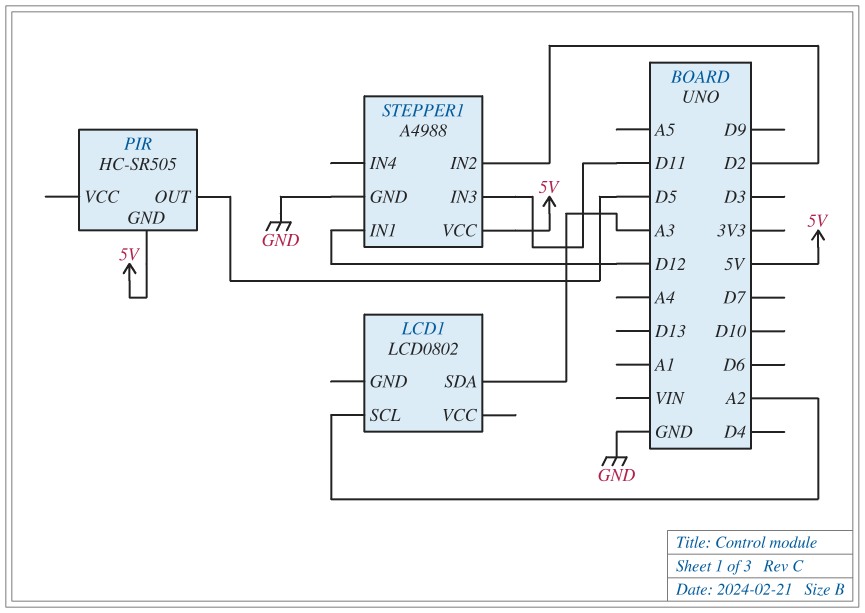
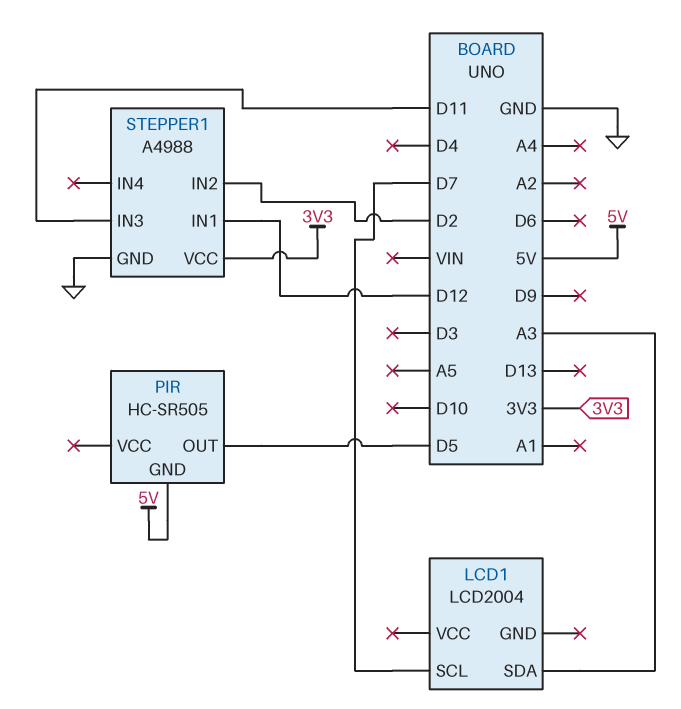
LCD1: LCD0802 -> LCD2004
LCD1 pin SCL: A2 -> D7
STEPPER1 pin VCC: 5V -> 3V3

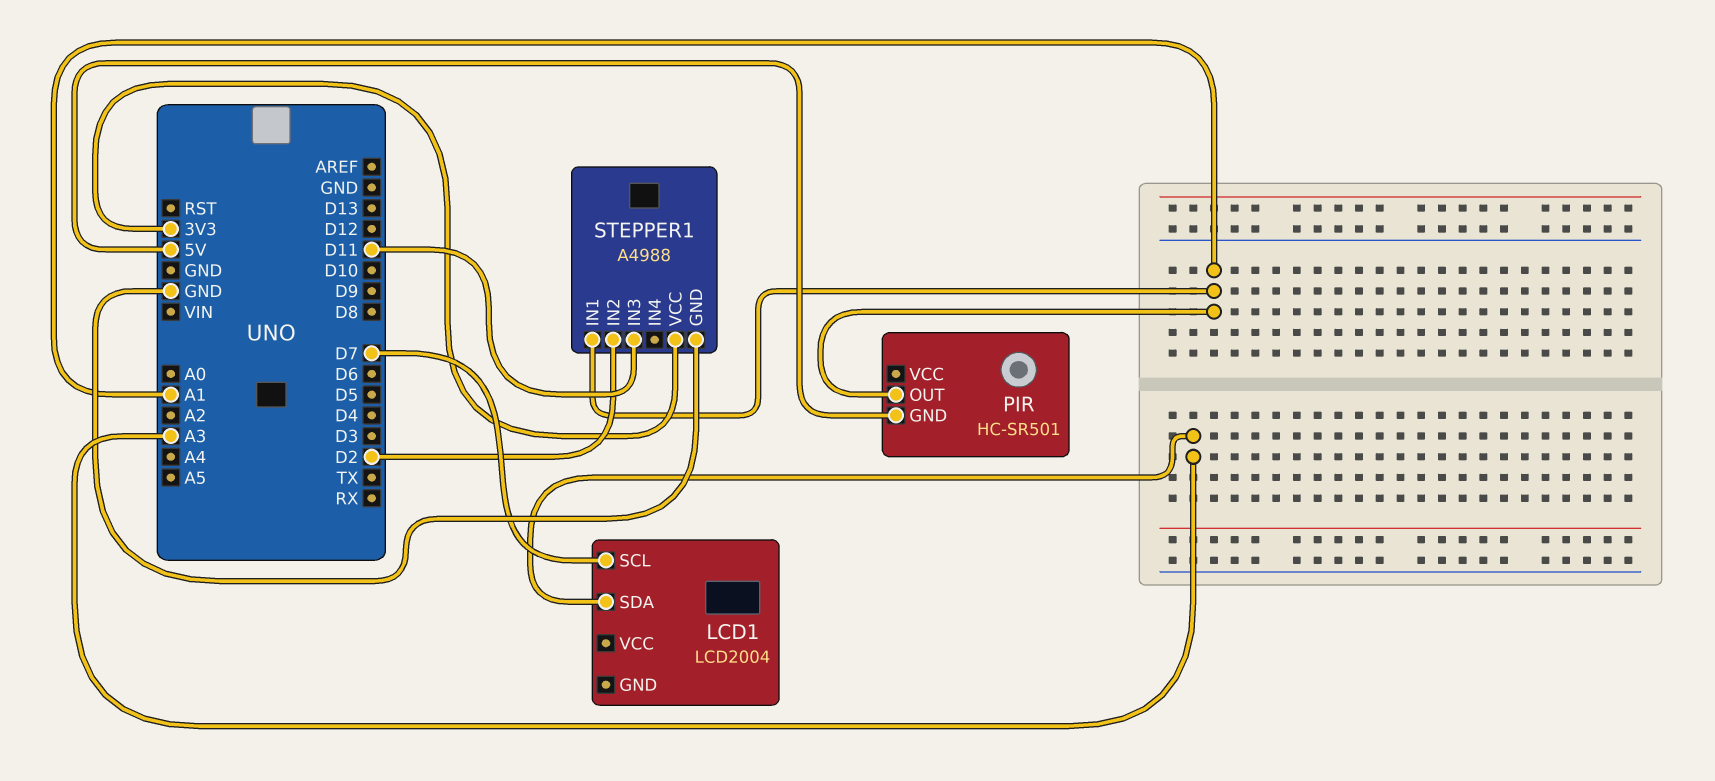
PIR: HC-SR505 -> HC-SR501
PIR pin OUT: D5 -> A1
STEPPER1 pin IN1: D12 -> A1

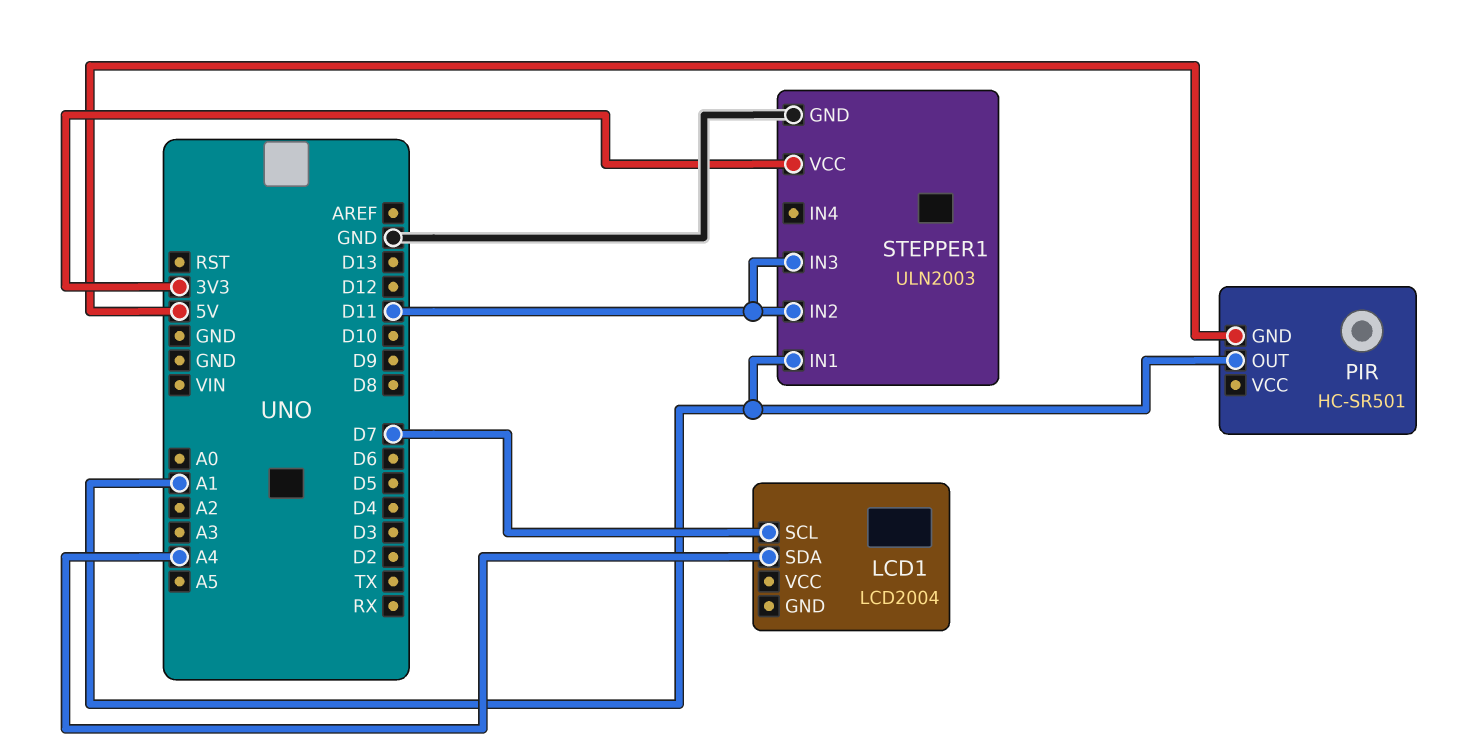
LCD1 pin SDA: A3 -> A4
STEPPER1: A4988 -> ULN2003
STEPPER1 pin IN2: D2 -> D11

